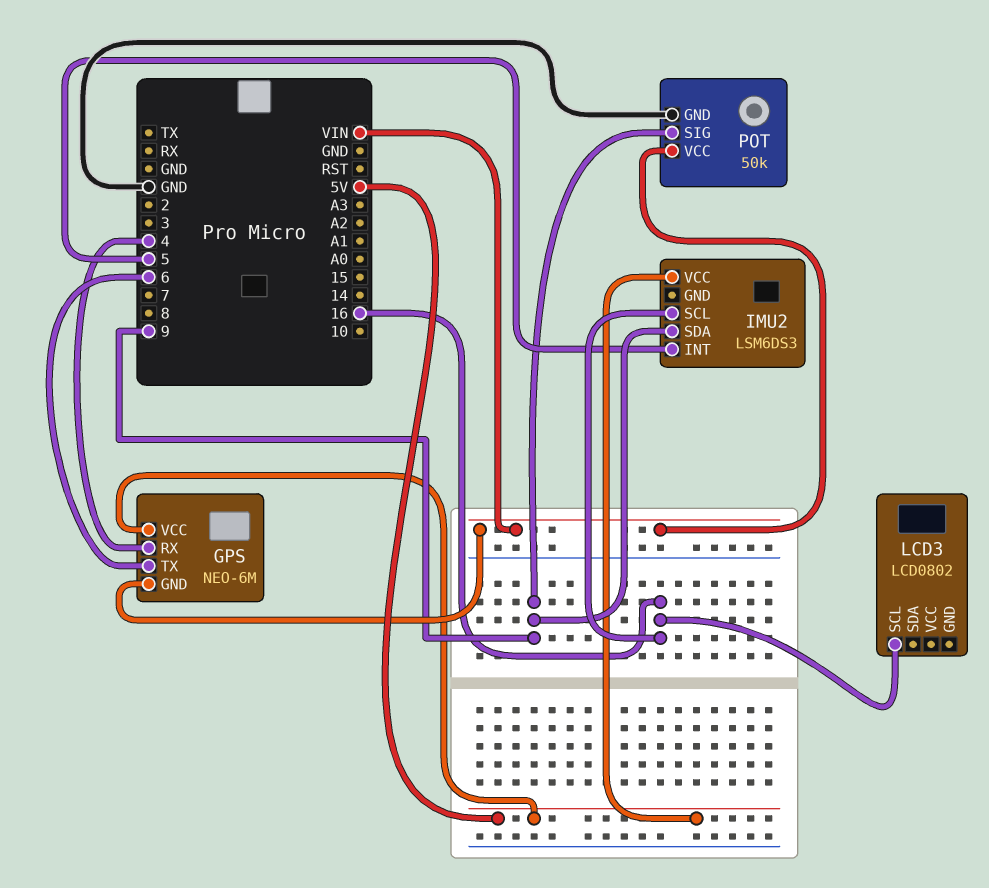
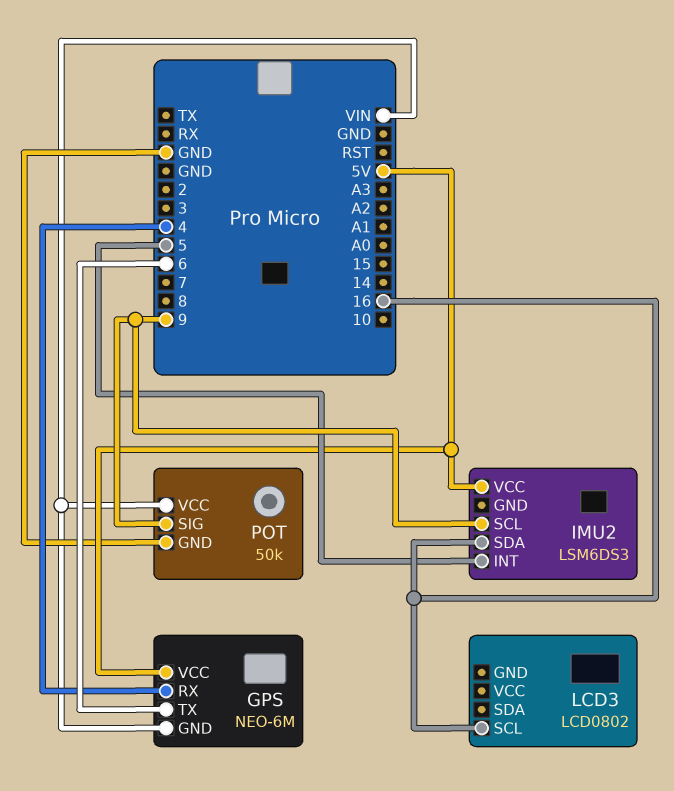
IMU2 pin SCL: 16 -> 9
IMU2 pin SDA: 9 -> 16

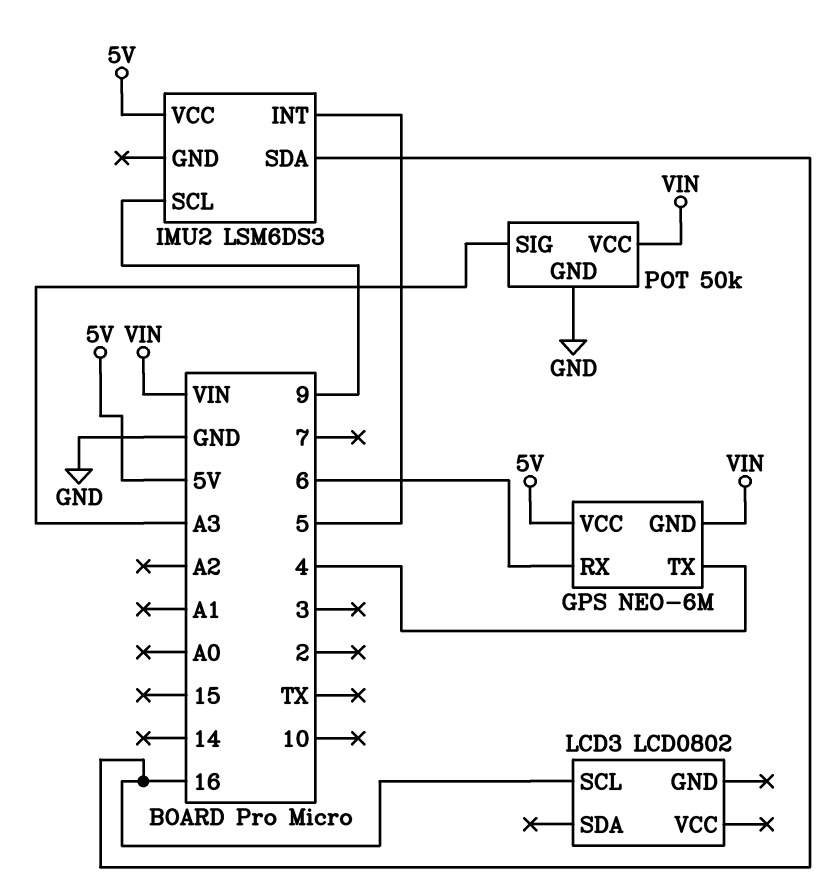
GPS pin RX: 4 -> 6
GPS pin TX: 6 -> 4
POT pin SIG: 9 -> A3

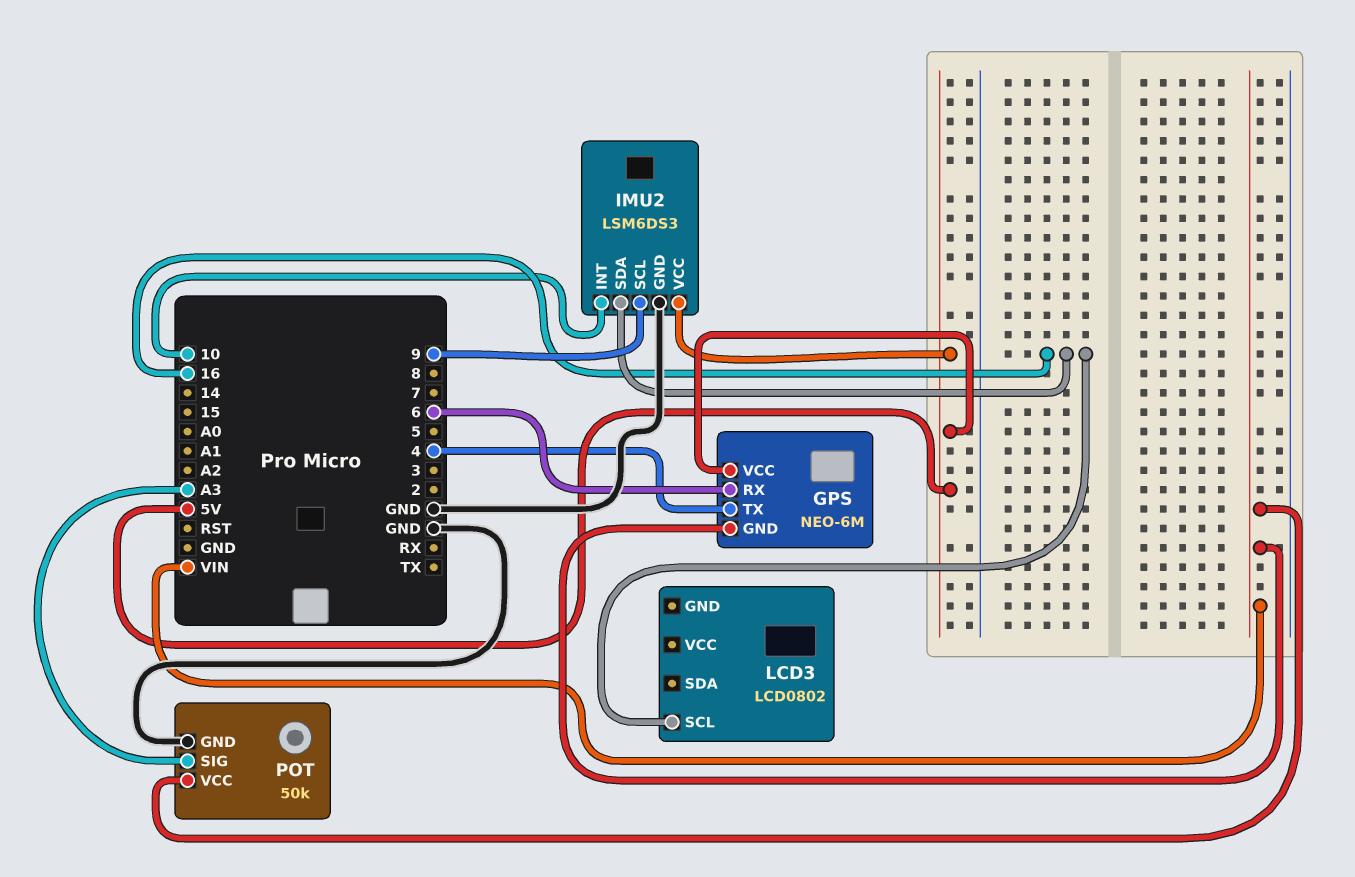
IMU2 pin GND: none -> GND
IMU2 pin INT: 5 -> 10

